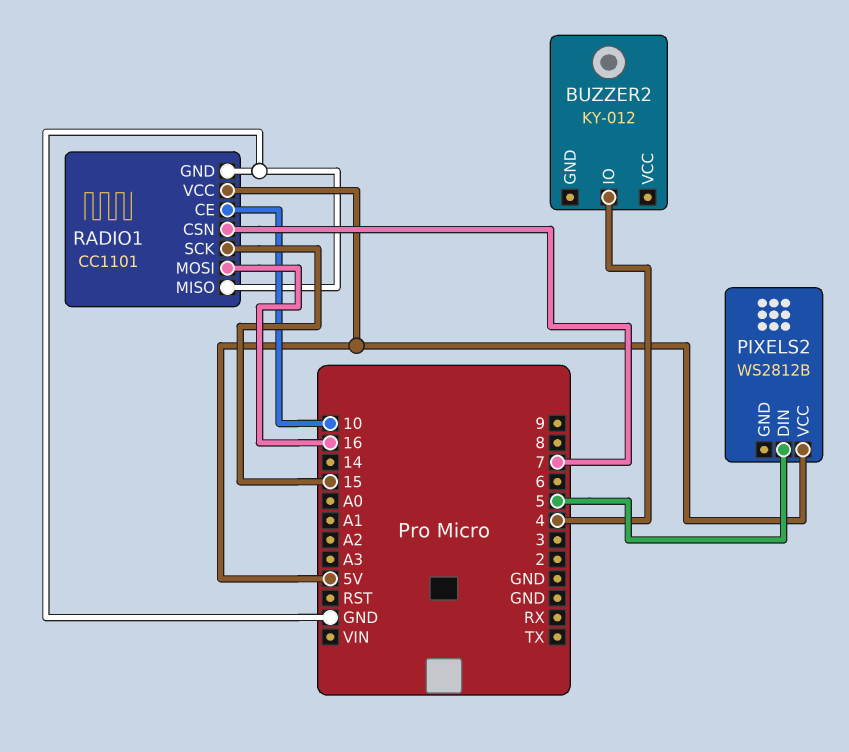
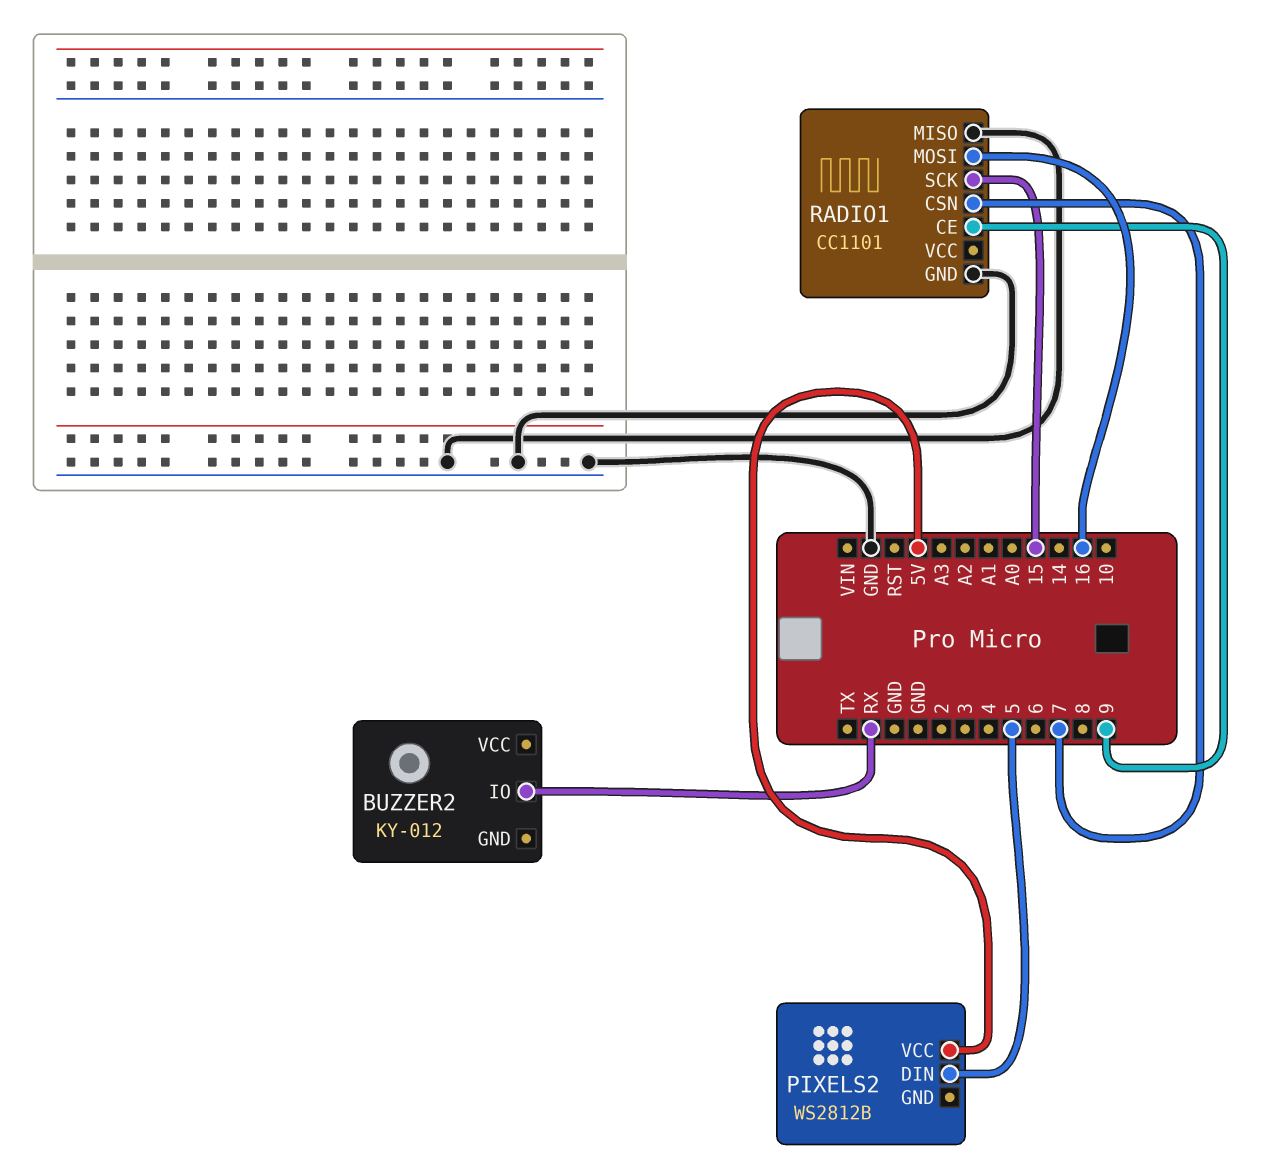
BUZZER2 pin IO: 4 -> RX
RADIO1 pin CE: 10 -> 9
RADIO1 pin VCC: 5V -> none

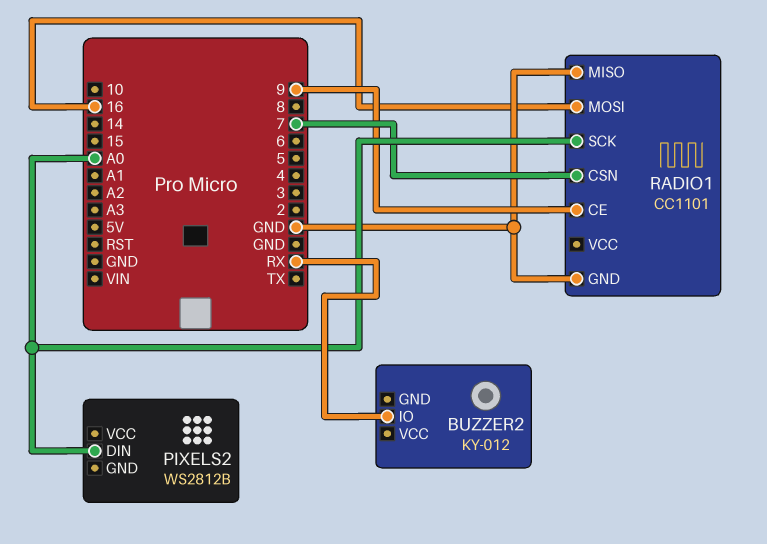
PIXELS2 pin DIN: 5 -> A0
PIXELS2 pin VCC: 5V -> none
RADIO1 pin SCK: 15 -> A0

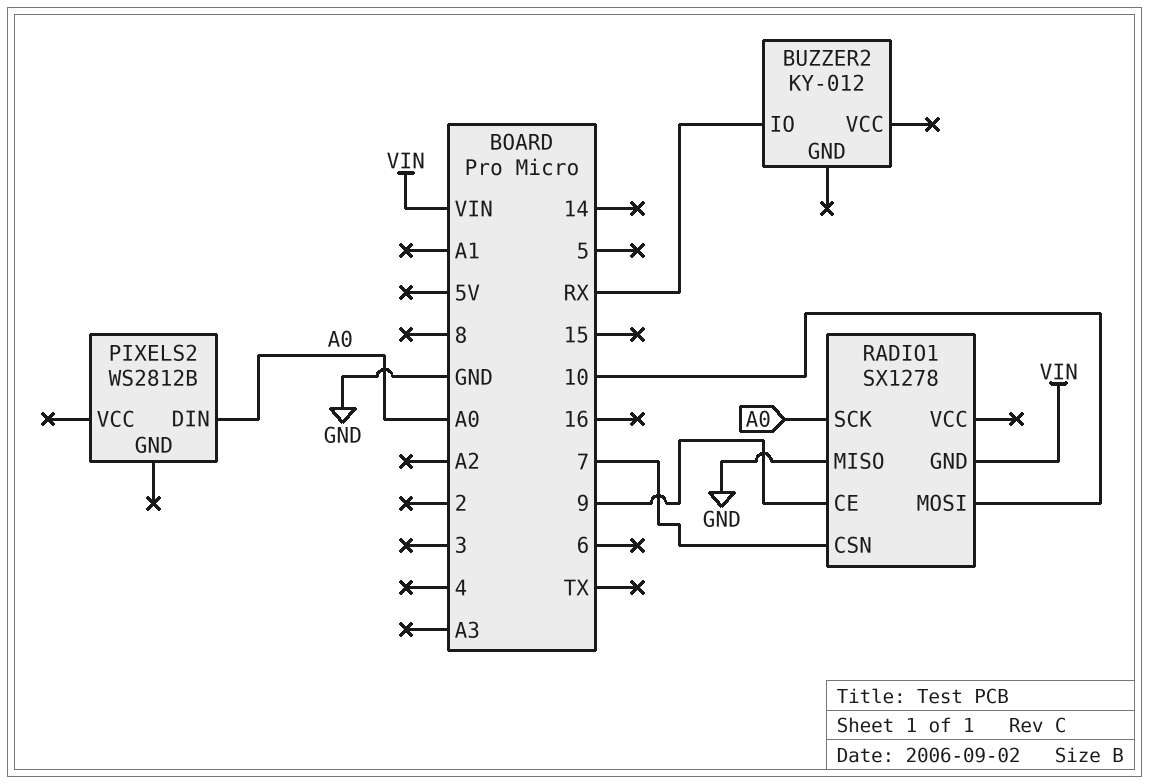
RADIO1: CC1101 -> SX1278
RADIO1 pin GND: GND -> VIN
RADIO1 pin MOSI: 16 -> 10

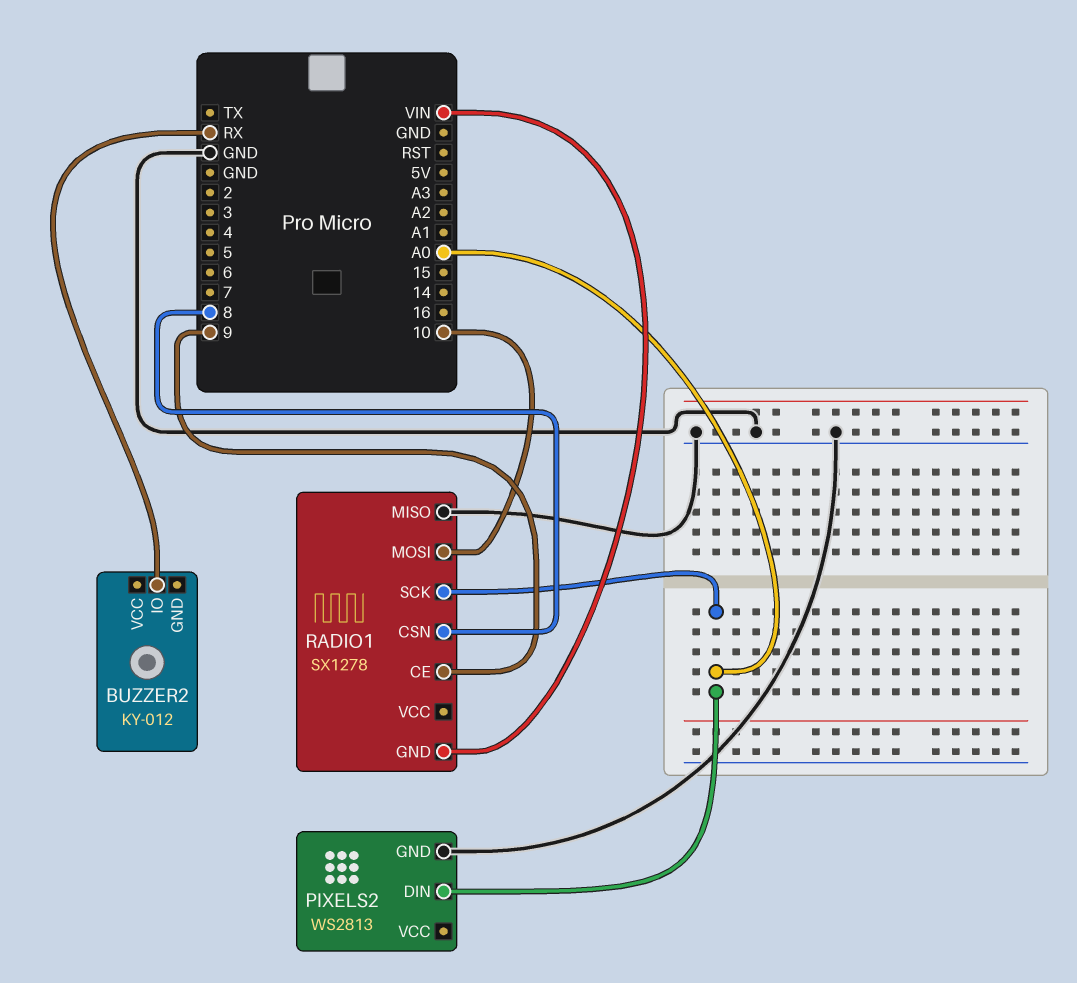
PIXELS2: WS2812B -> WS2813
PIXELS2 pin GND: none -> GND
RADIO1 pin CSN: 7 -> 8

